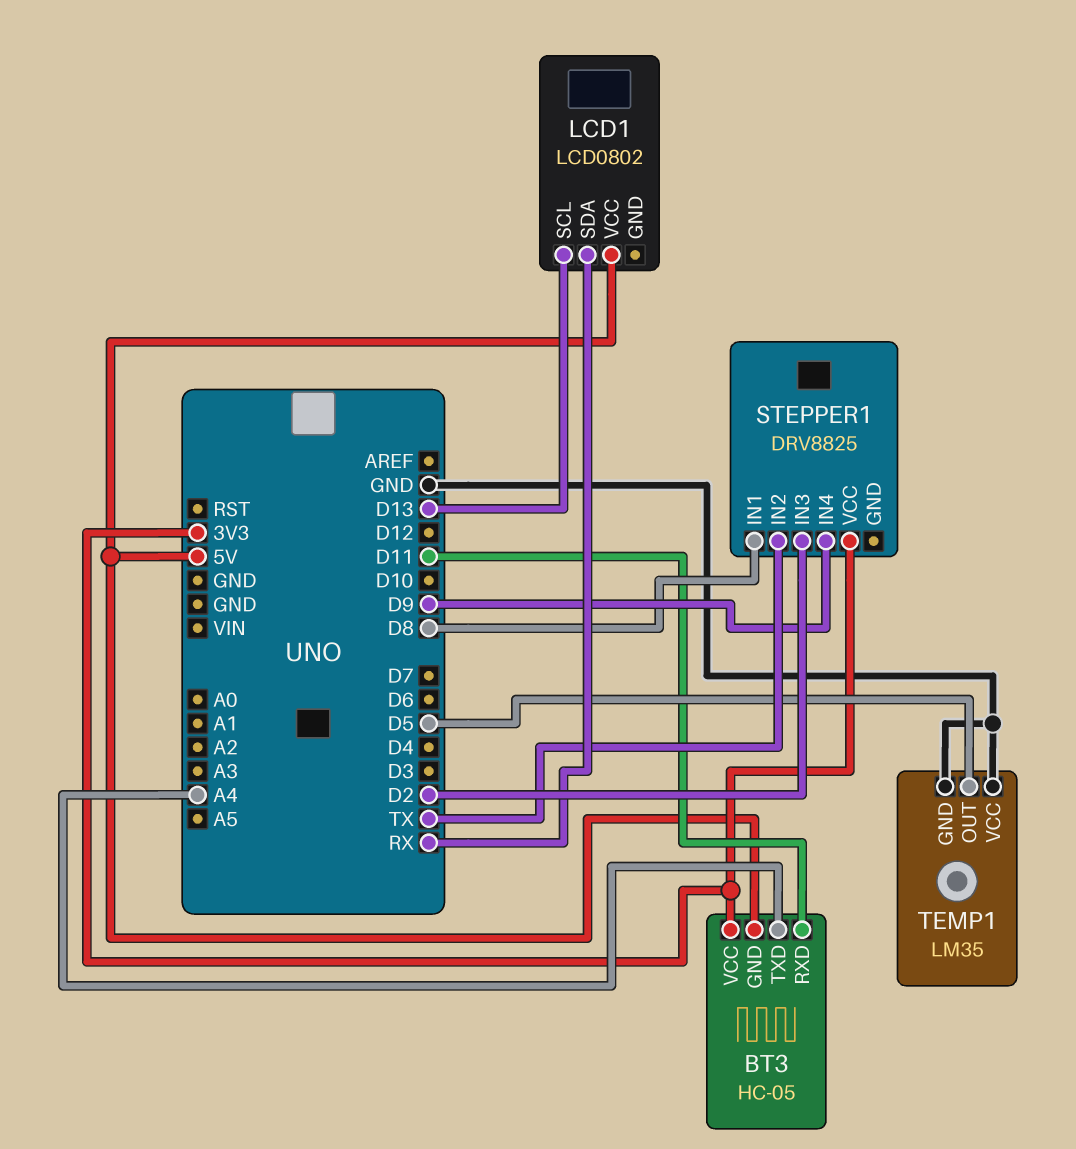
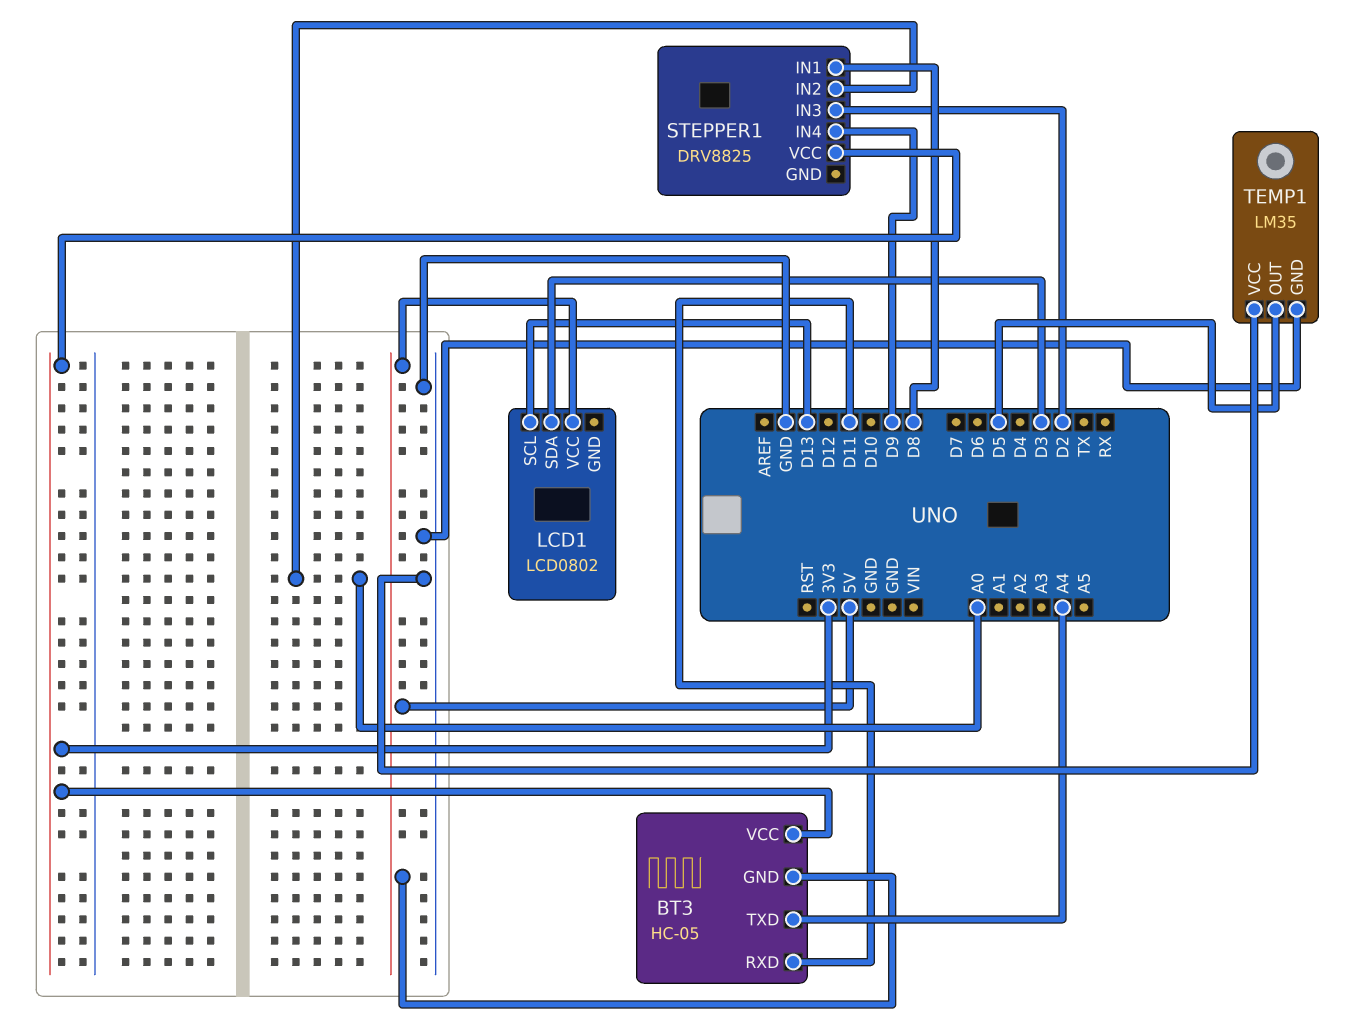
LCD1 pin SDA: RX -> D3
STEPPER1 pin IN2: TX -> A0

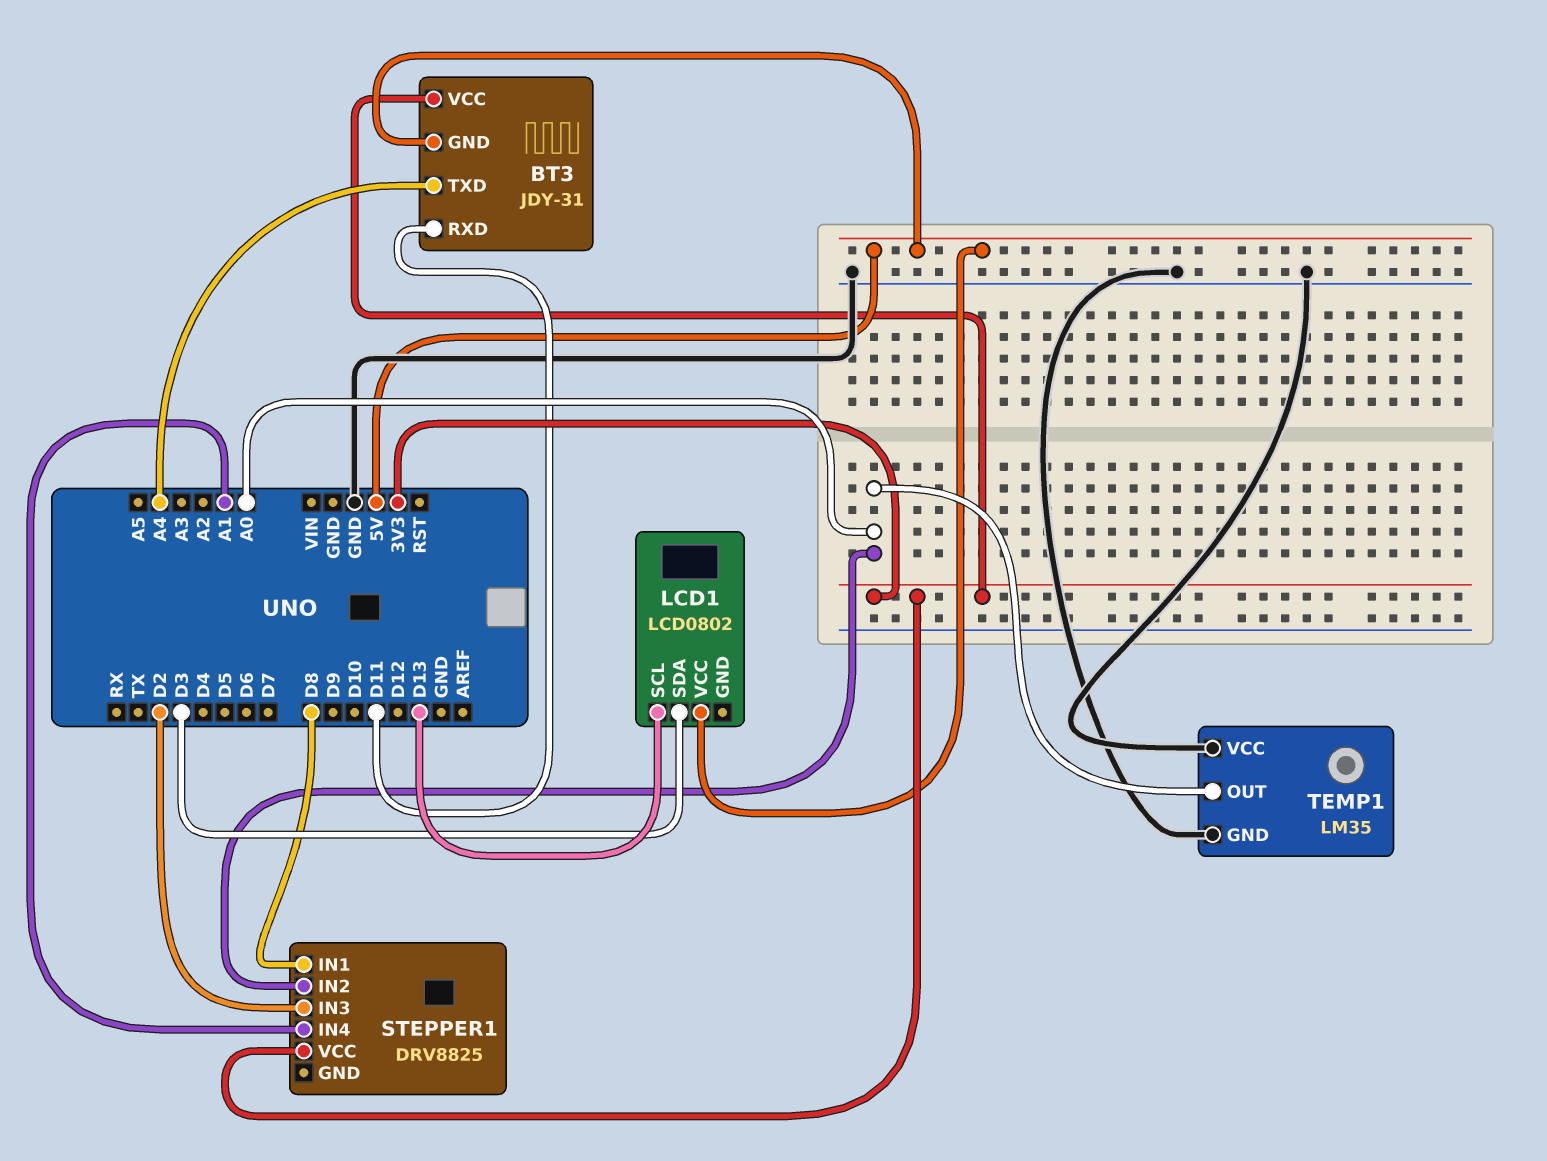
BT3: HC-05 -> JDY-31
STEPPER1 pin IN4: D9 -> A1
TEMP1 pin OUT: D5 -> A0

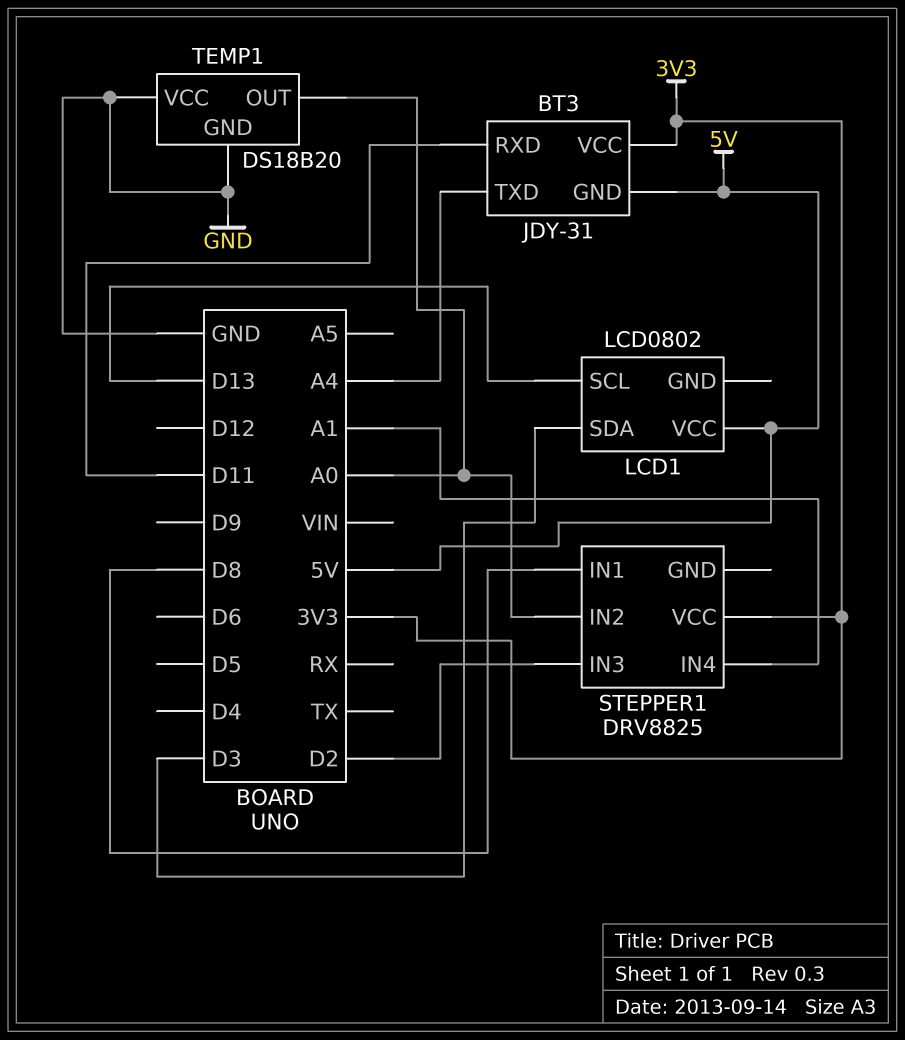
TEMP1: LM35 -> DS18B20

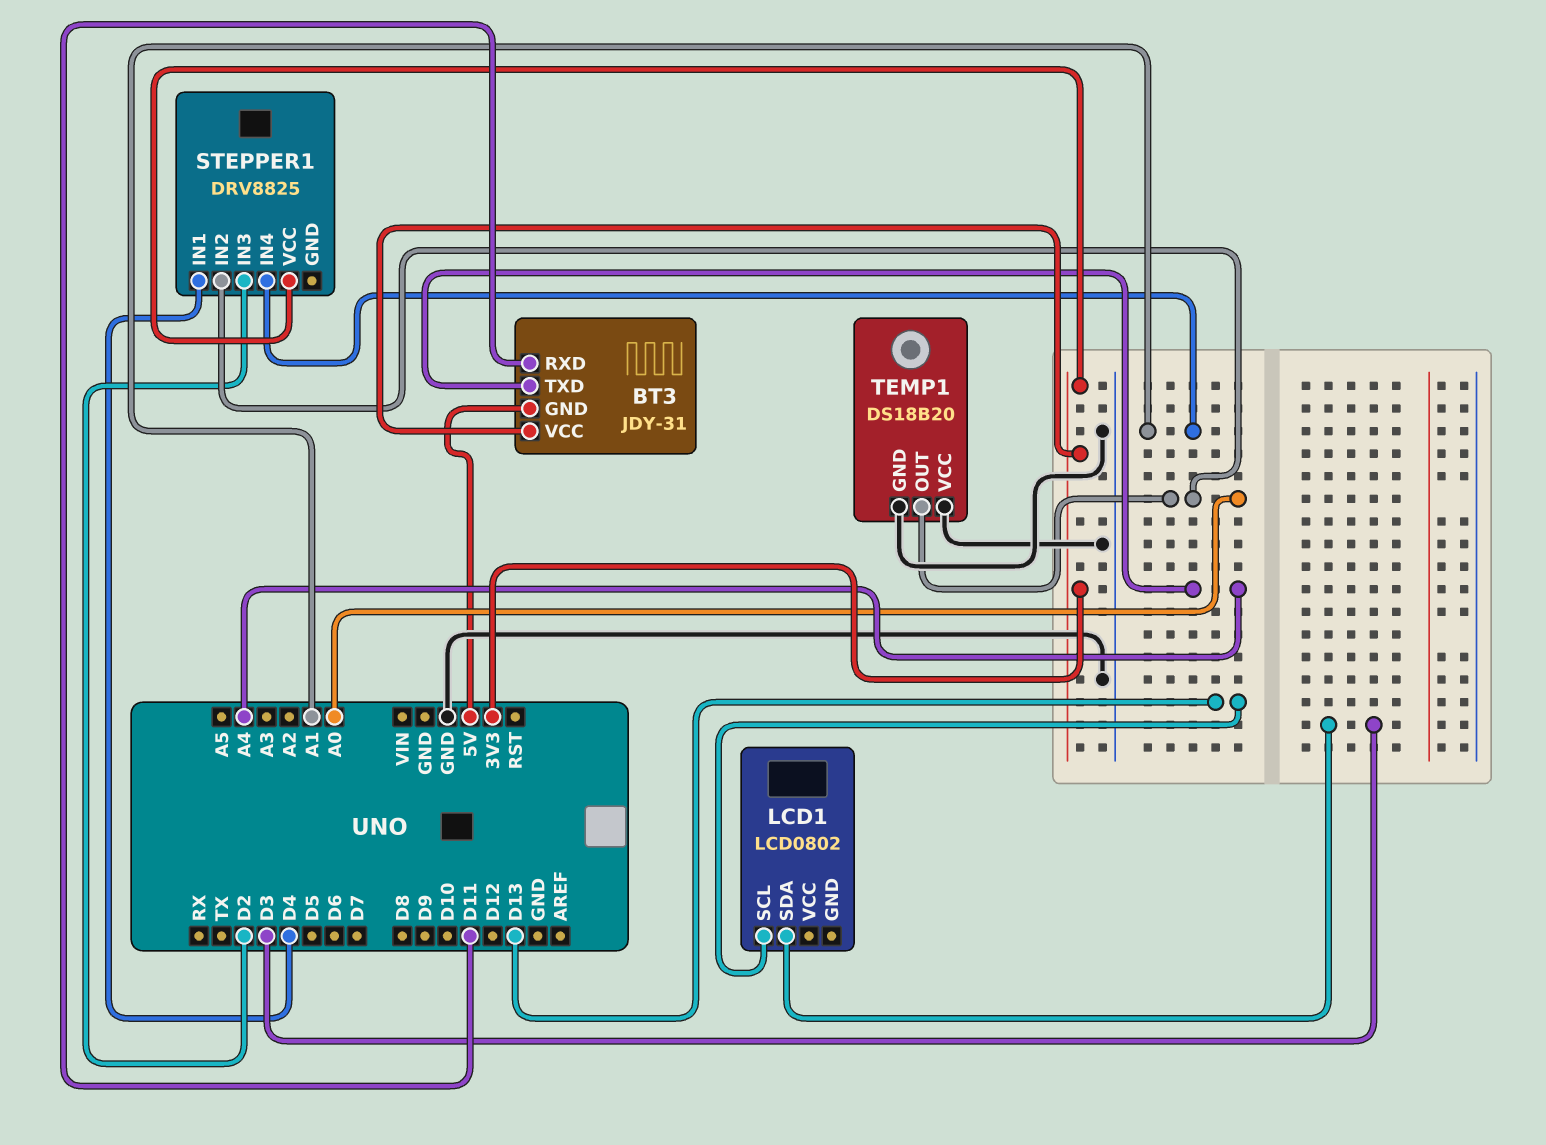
LCD1 pin VCC: 5V -> none
STEPPER1 pin IN1: D8 -> D4

